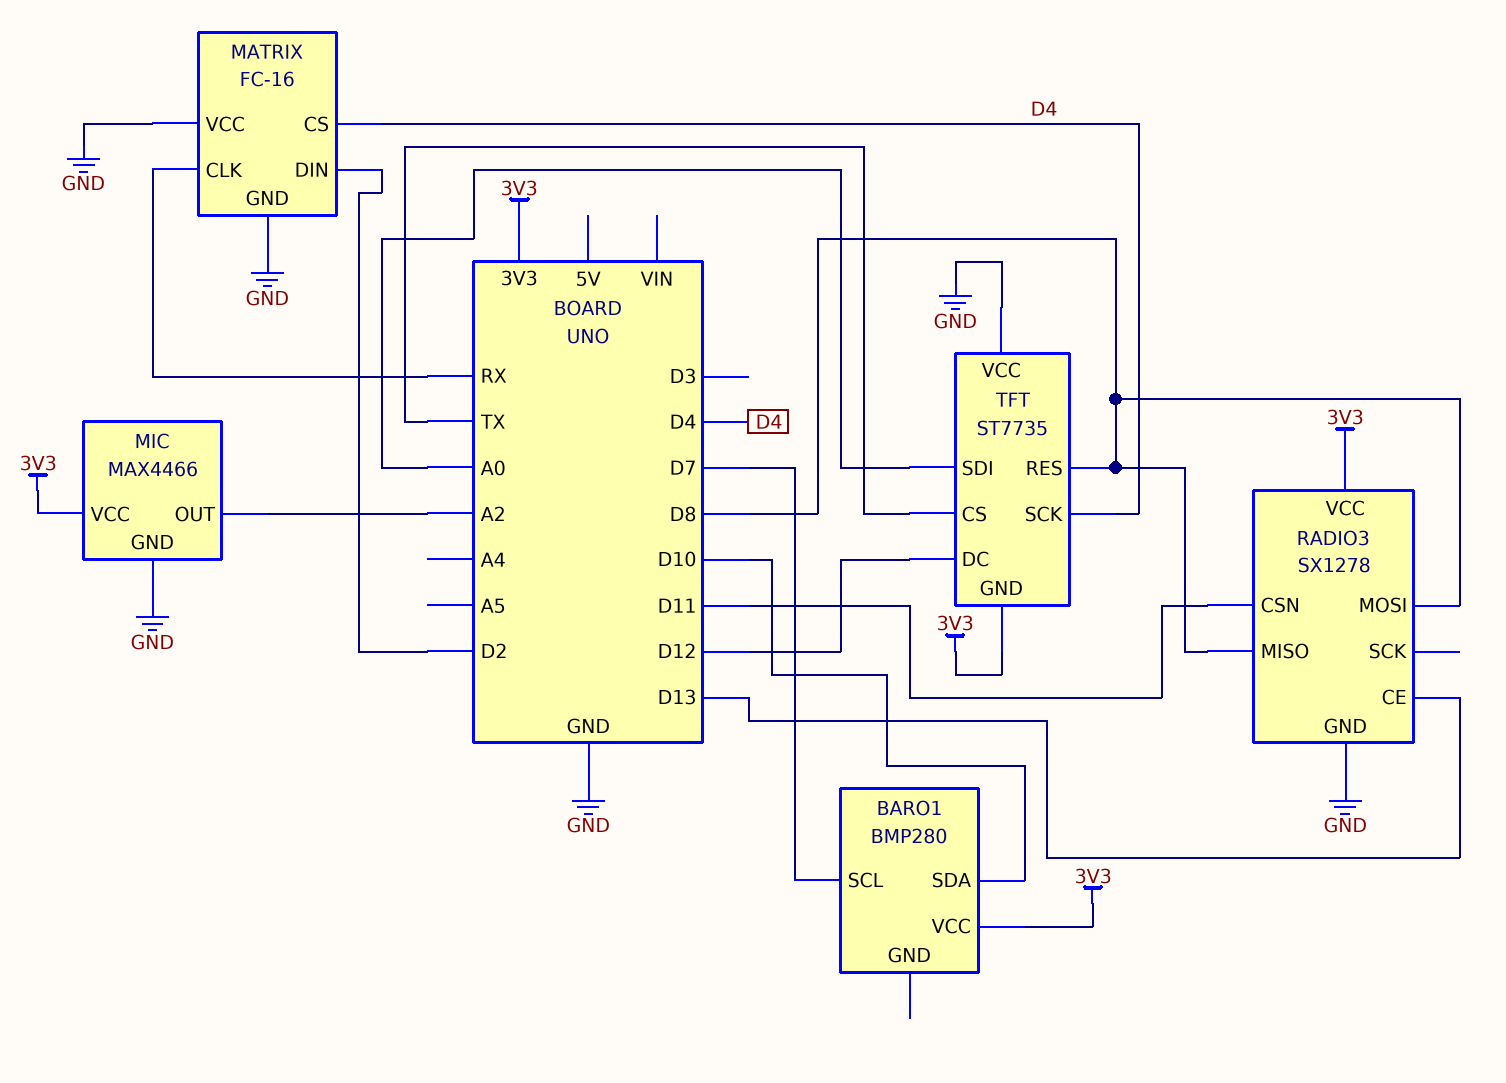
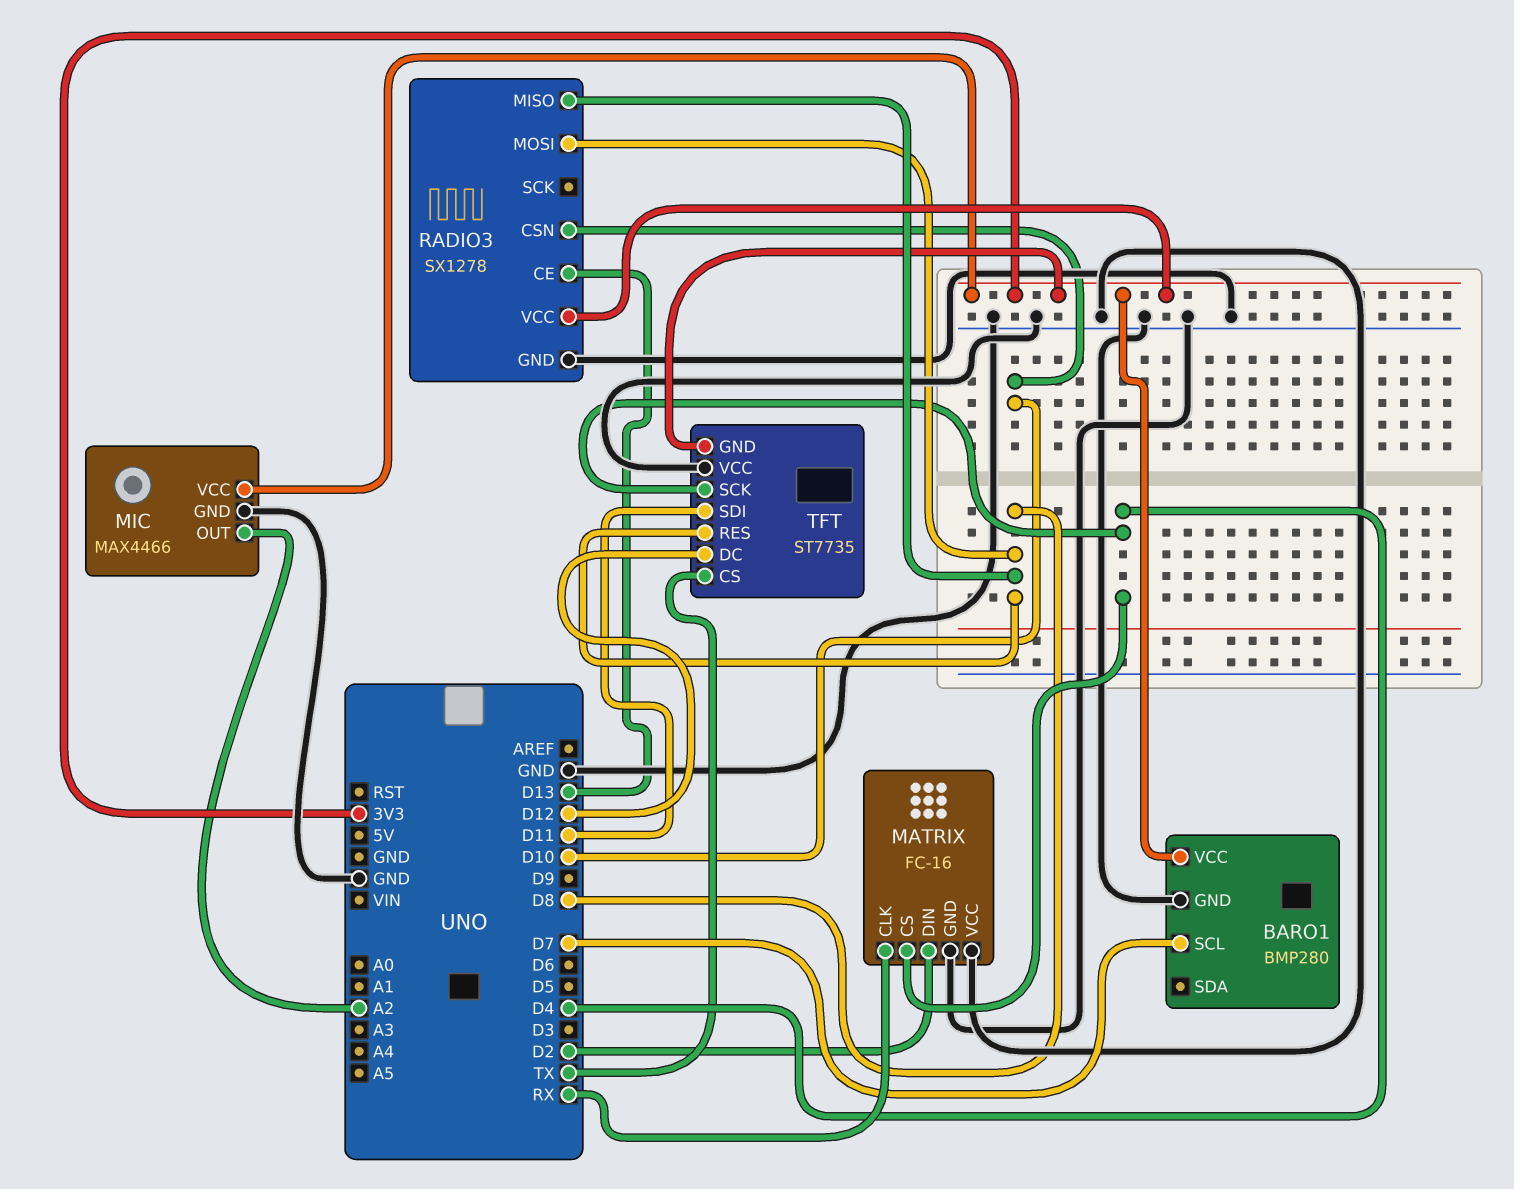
BARO1 pin GND: none -> GND
BARO1 pin SDA: D10 -> none
RADIO3 pin CSN: D11 -> D10
TFT pin SDI: A0 -> D11

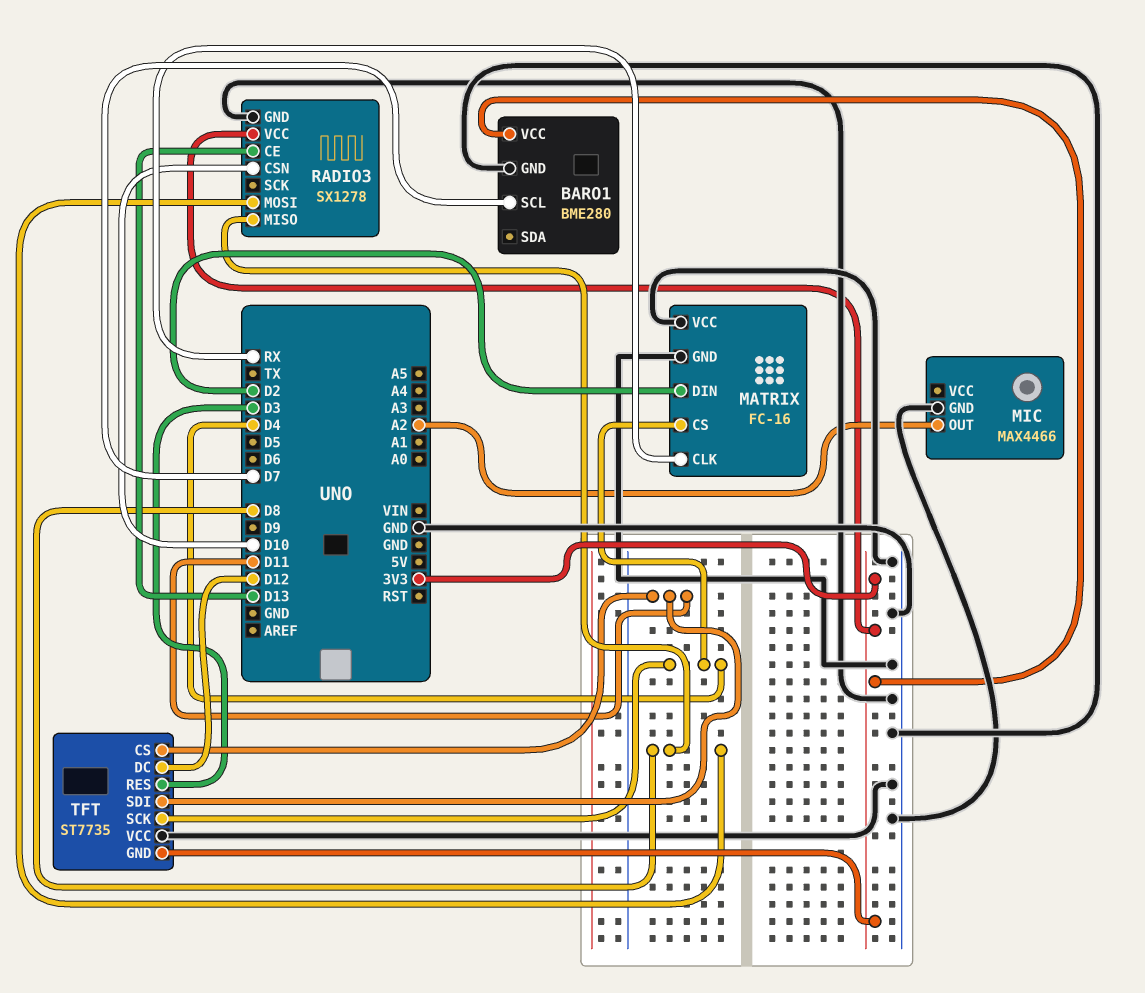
BARO1: BMP280 -> BME280
MIC pin VCC: 3V3 -> none
TFT pin CS: TX -> D11
TFT pin RES: D8 -> D3

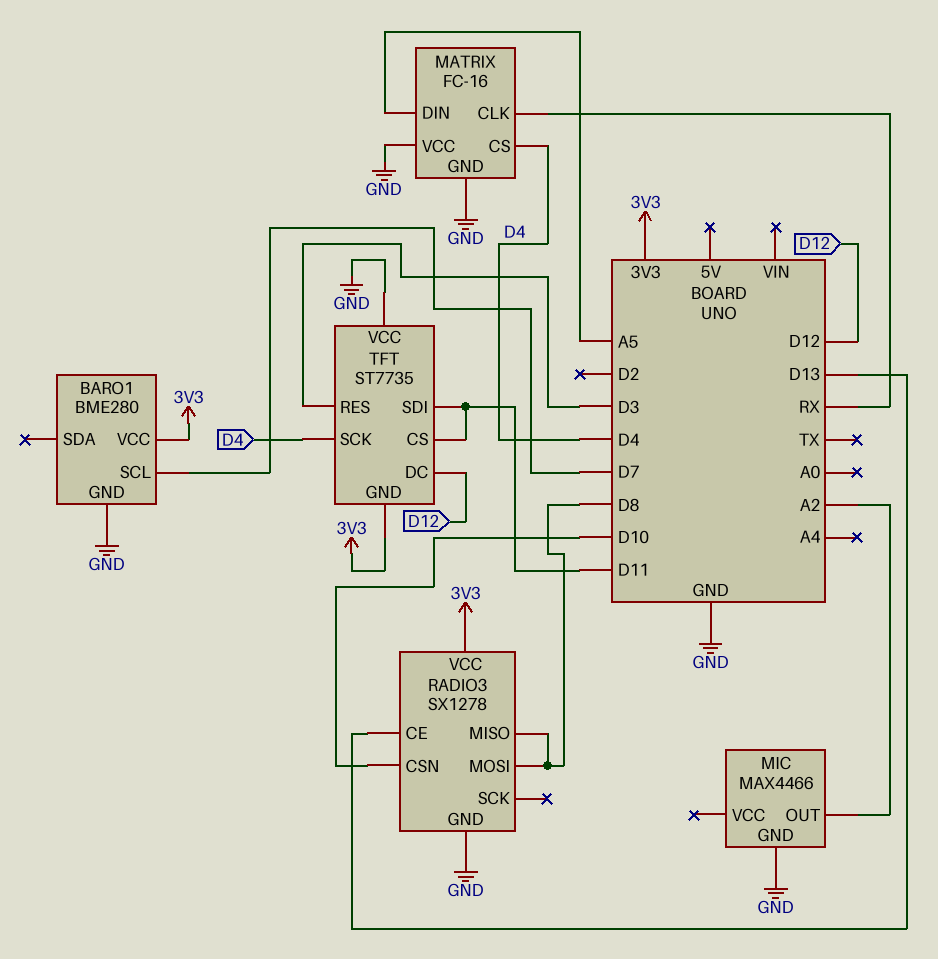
MATRIX pin DIN: D2 -> A5

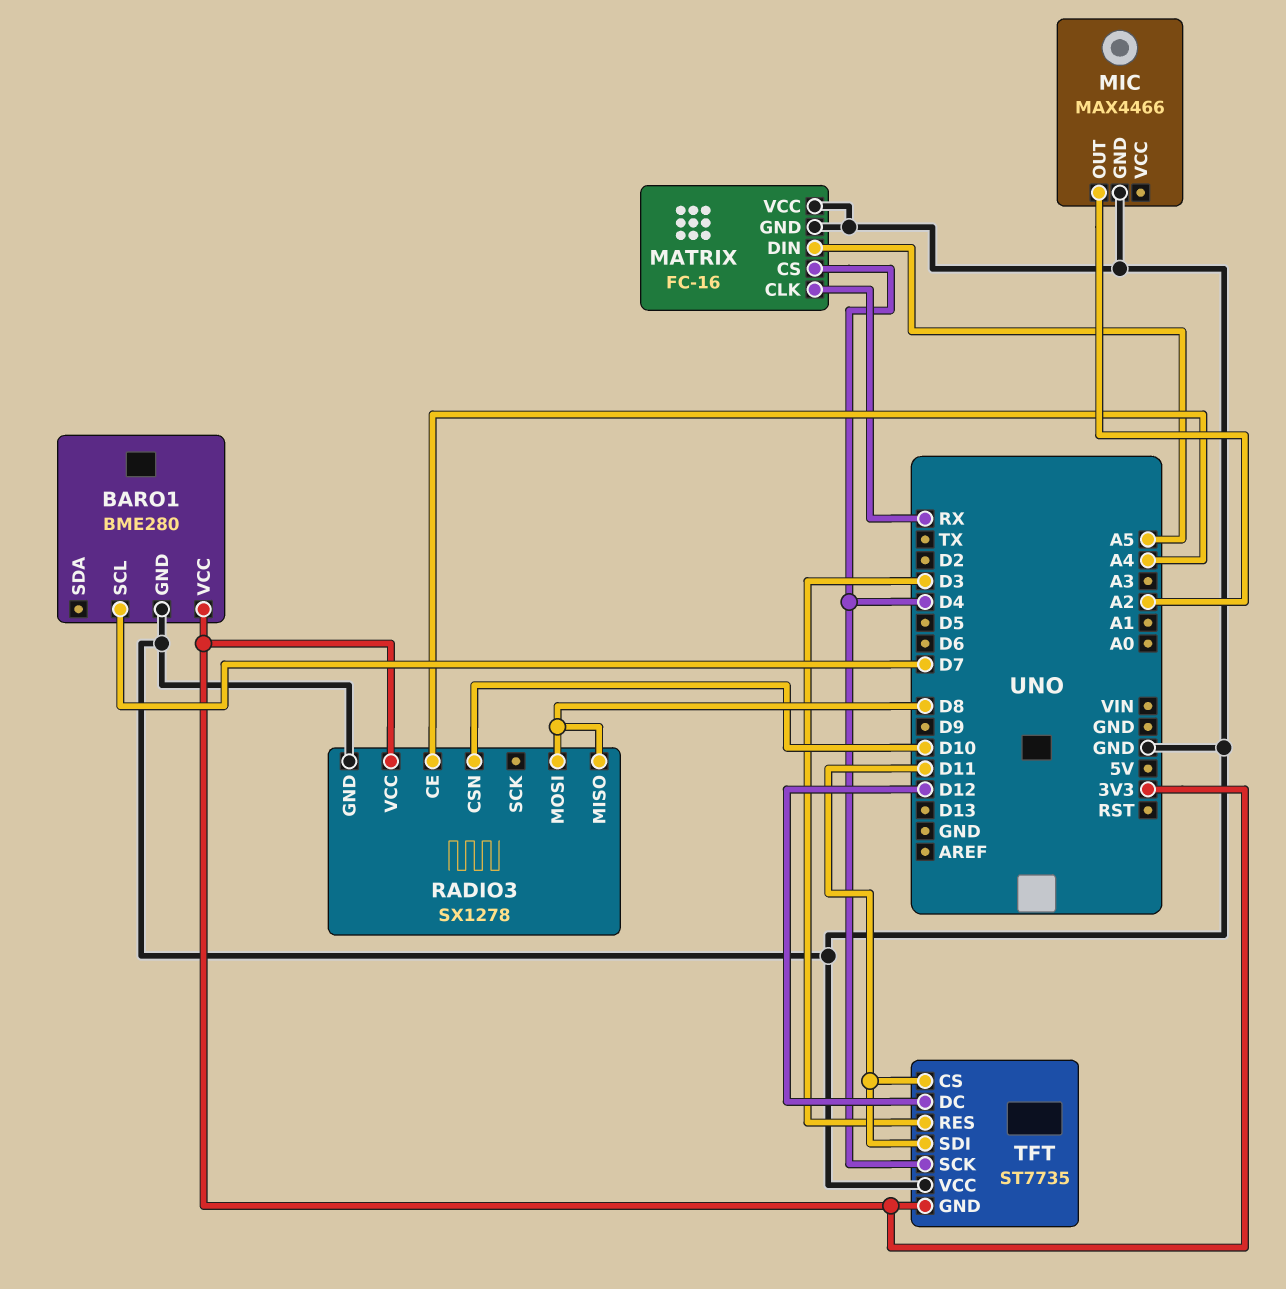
RADIO3 pin CE: D13 -> A4

